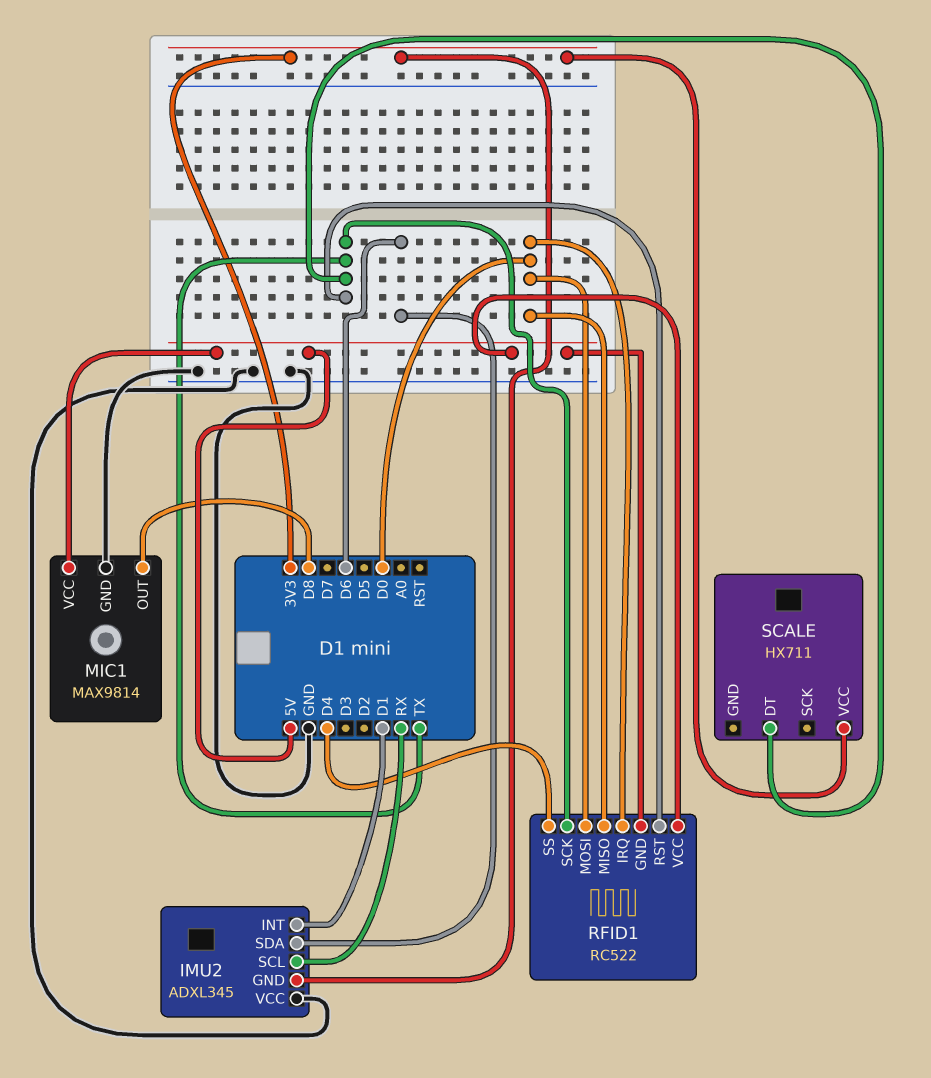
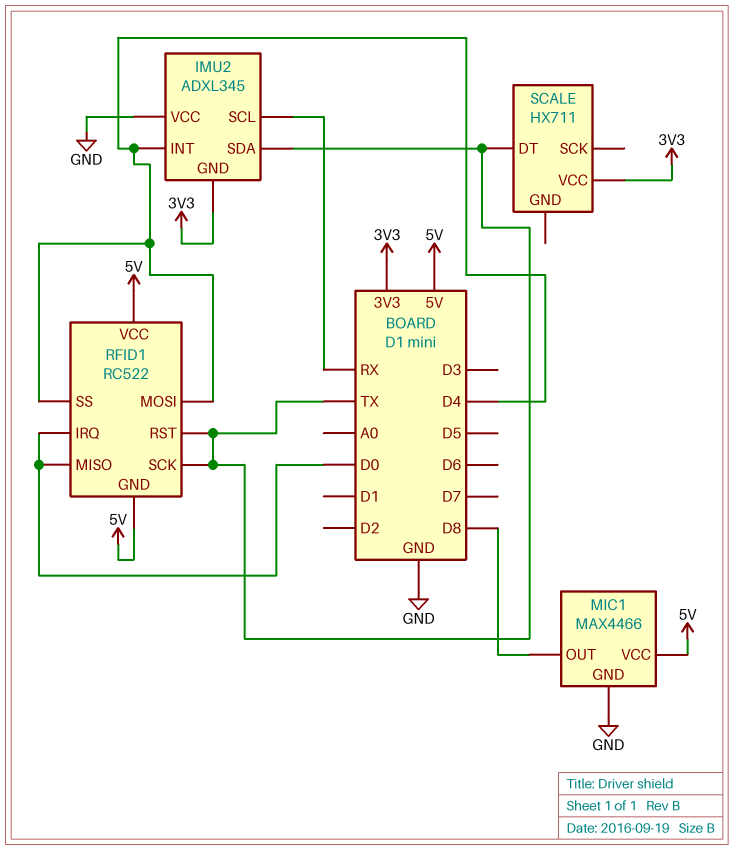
IMU2 pin INT: D1 -> D4
IMU2 pin SDA: D6 -> TX
MIC1: MAX9814 -> MAX4466
RFID1 pin MOSI: D0 -> D4

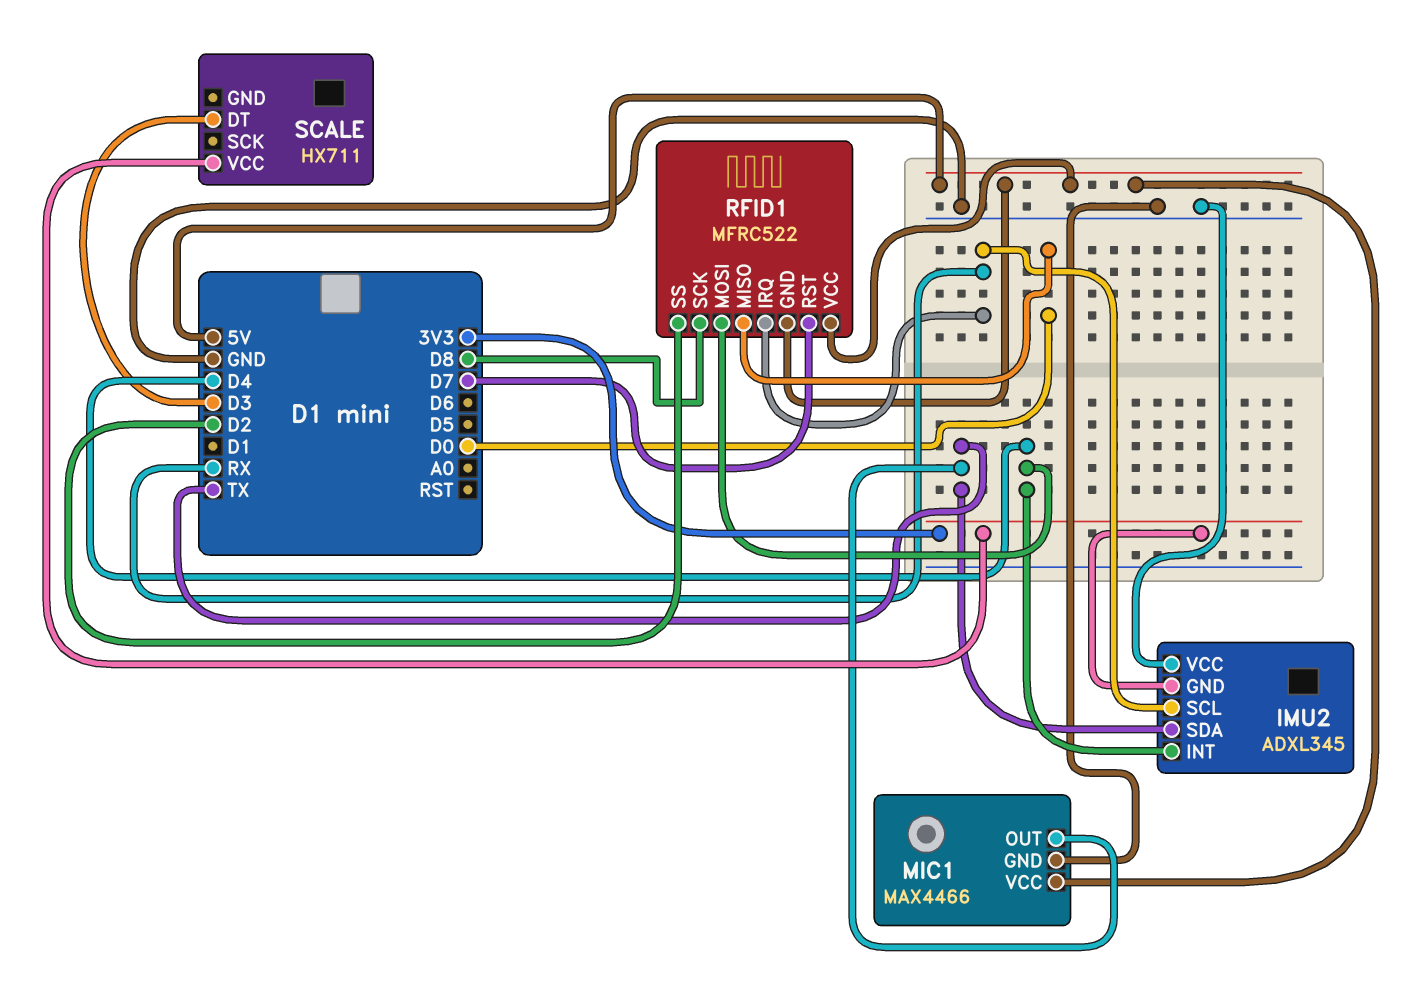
MIC1 pin OUT: D8 -> TX
RFID1: RC522 -> MFRC522
RFID1 pin IRQ: D0 -> RX
RFID1 pin RST: TX -> D7
RFID1 pin SCK: TX -> D8
RFID1 pin SS: D4 -> D2
SCALE pin DT: TX -> D3

